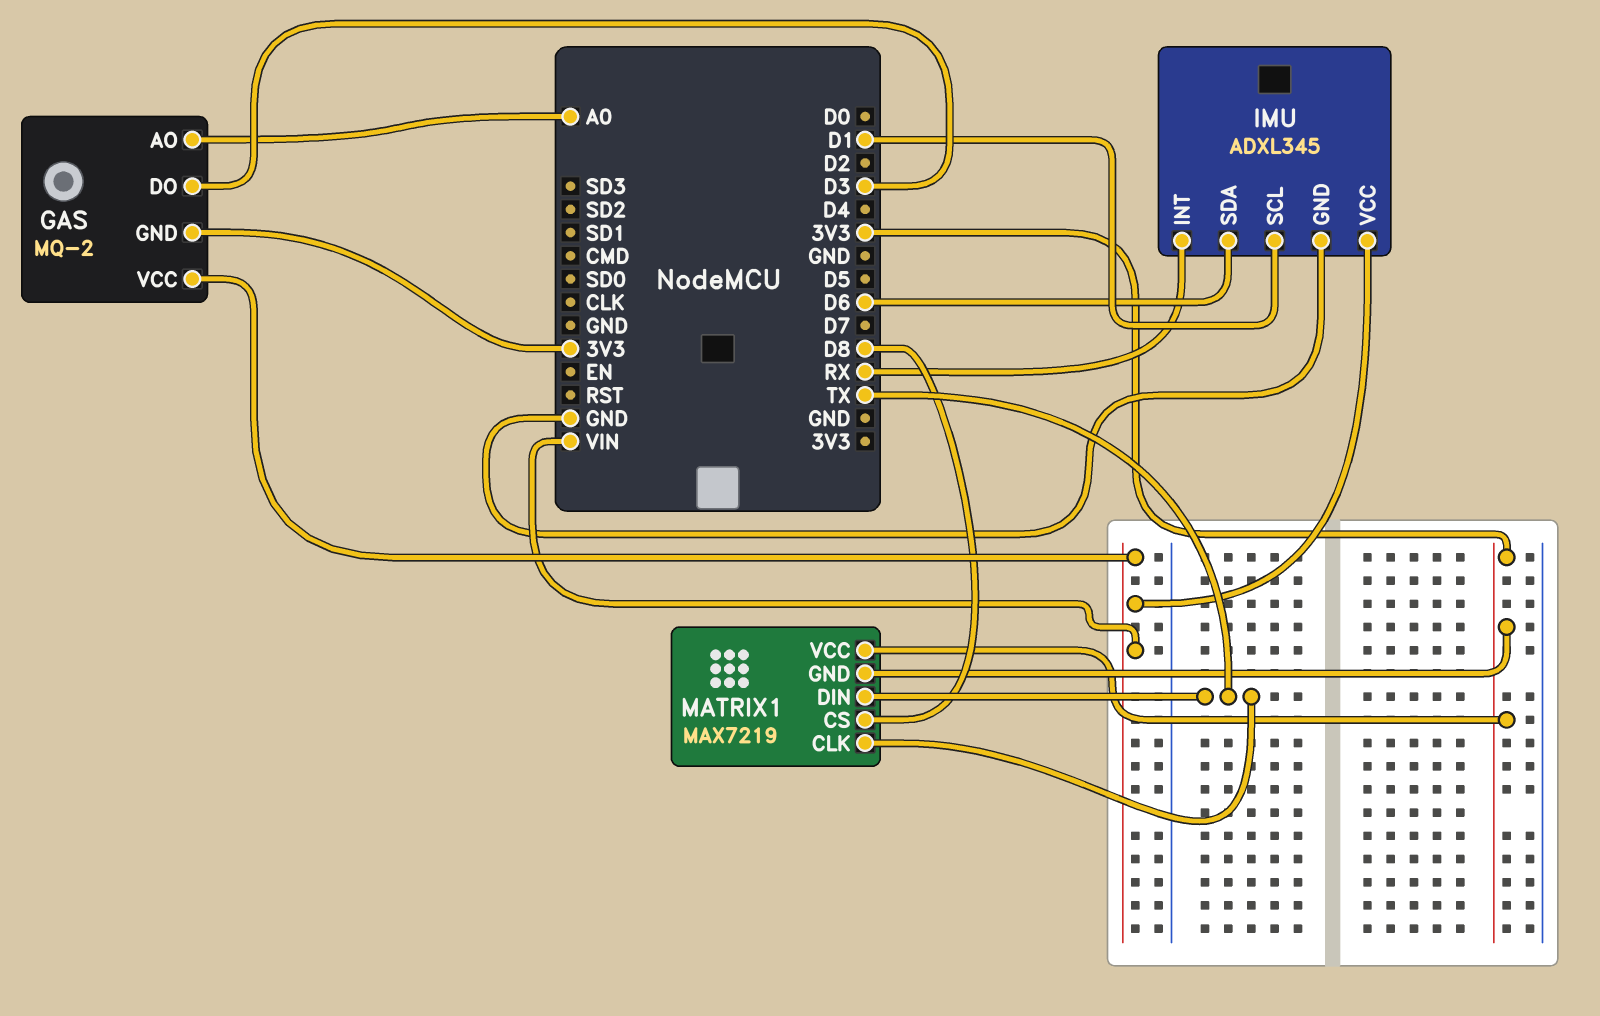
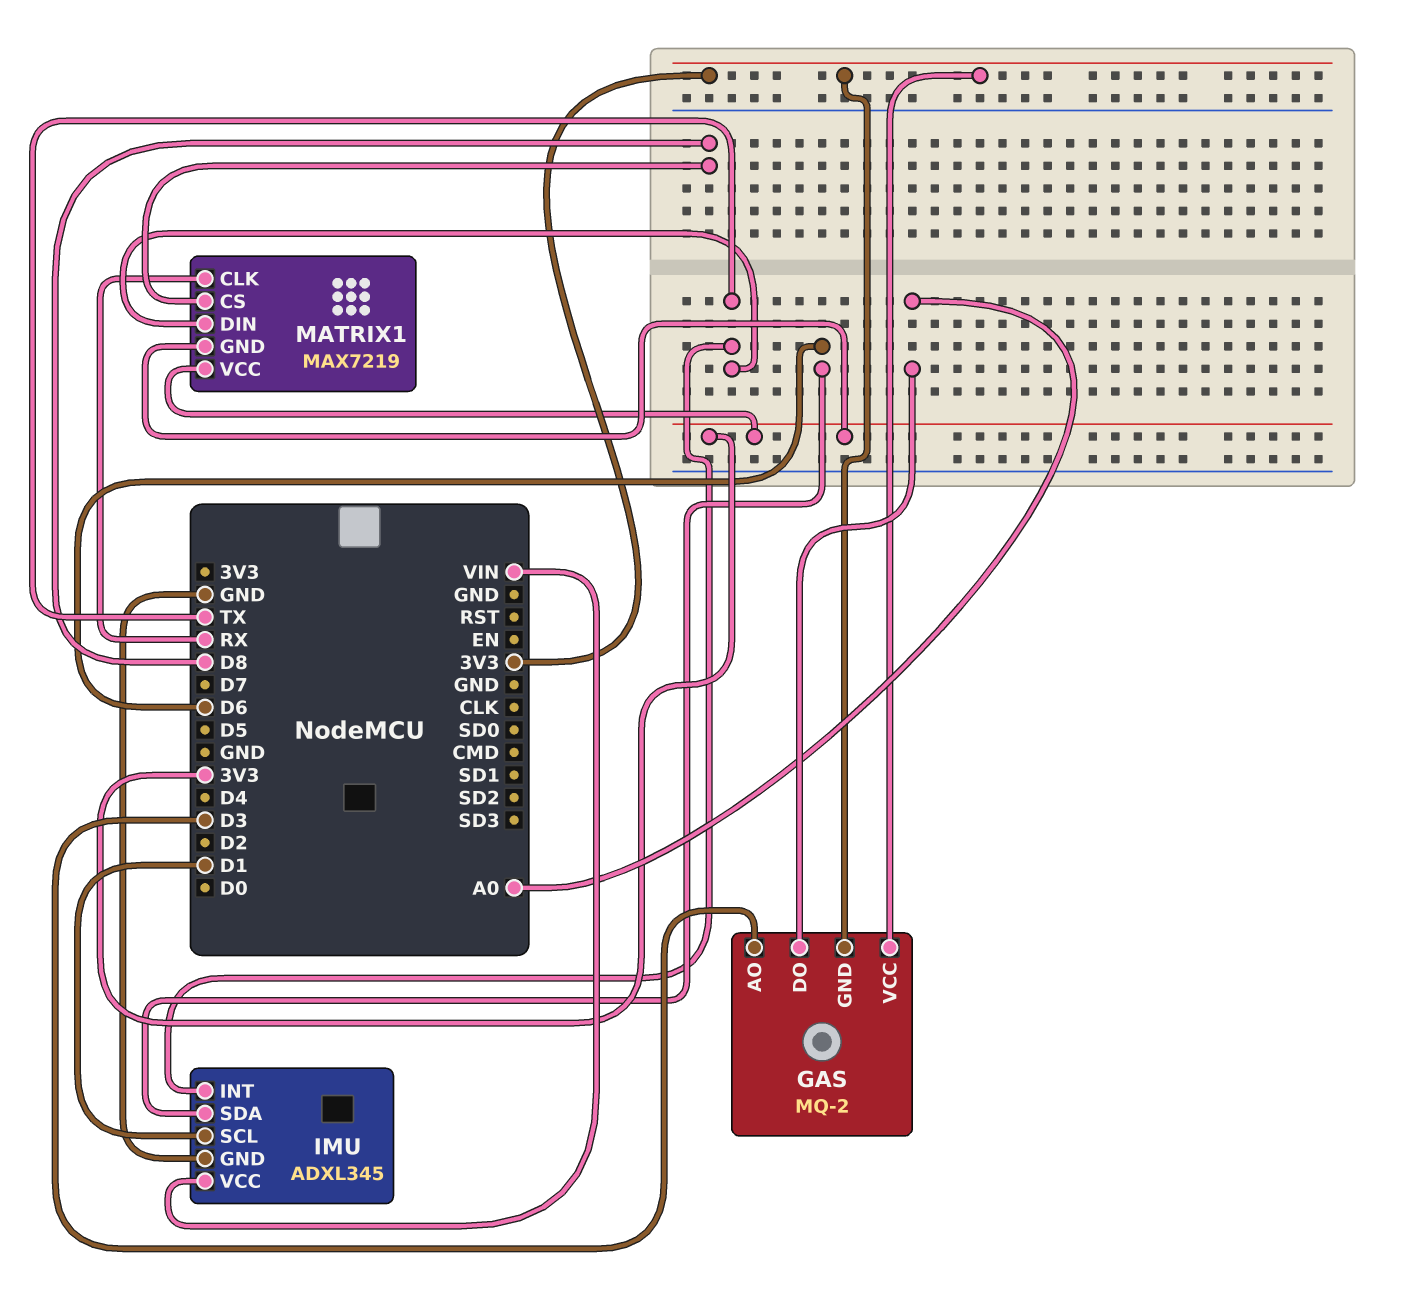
GAS pin AO: A0 -> D3
GAS pin DO: D3 -> A0
GAS pin VCC: VIN -> 3V3
IMU pin INT: RX -> TX
MATRIX1 pin CLK: TX -> RX

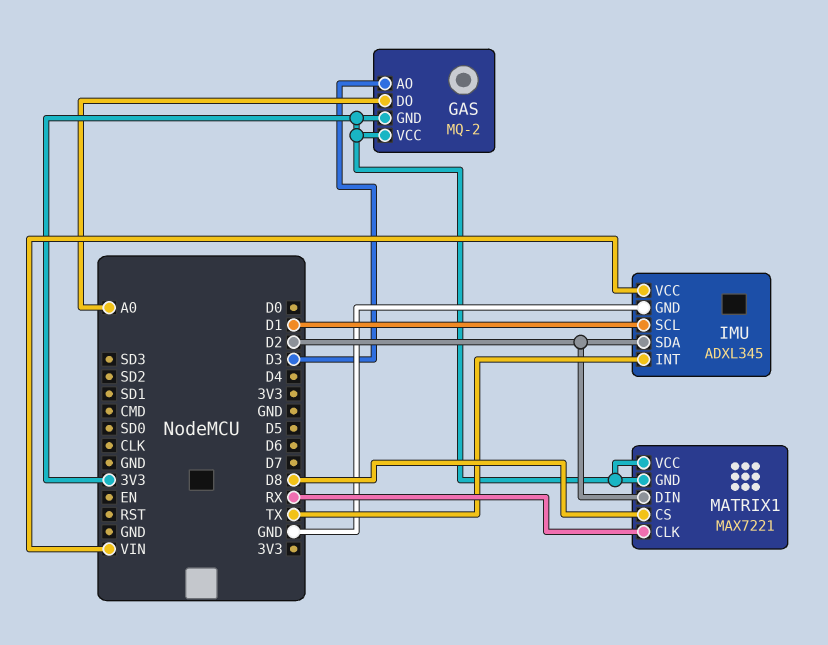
IMU pin SDA: D6 -> D2
MATRIX1: MAX7219 -> MAX7221
MATRIX1 pin DIN: TX -> D2

